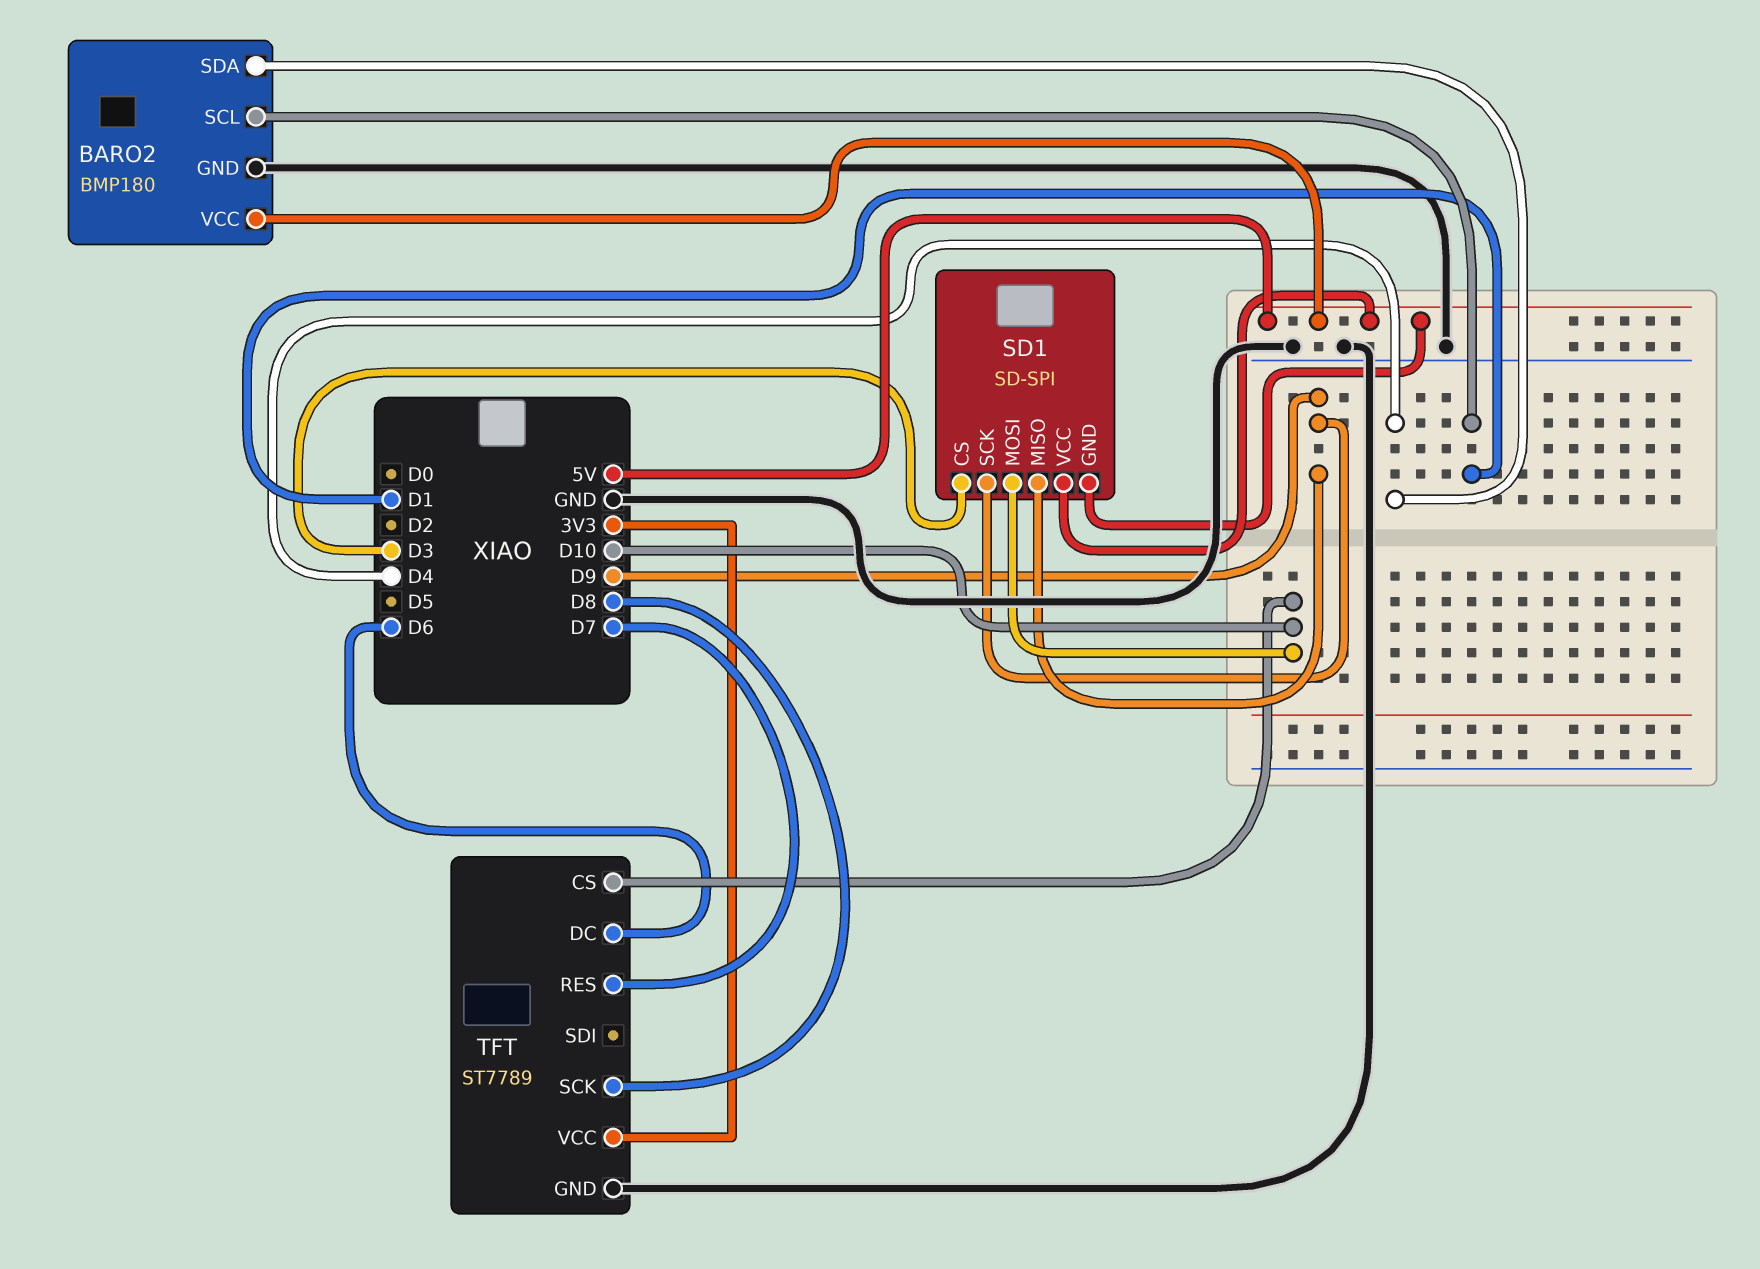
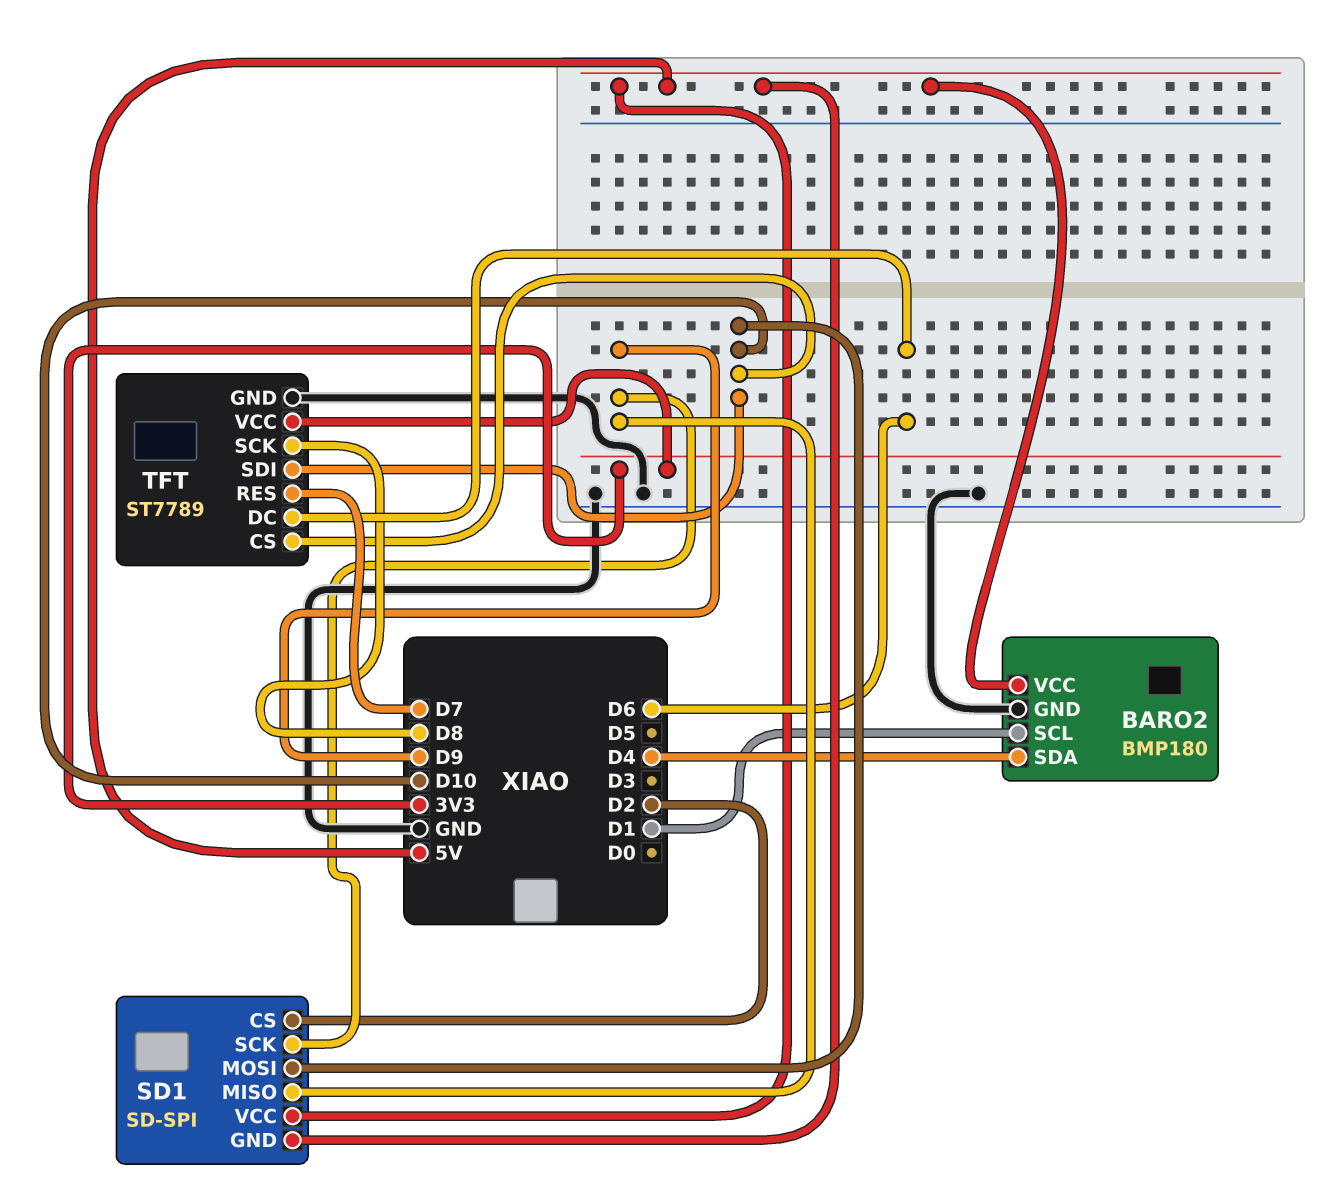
SD1 pin CS: D3 -> D2
TFT pin SDI: none -> D10

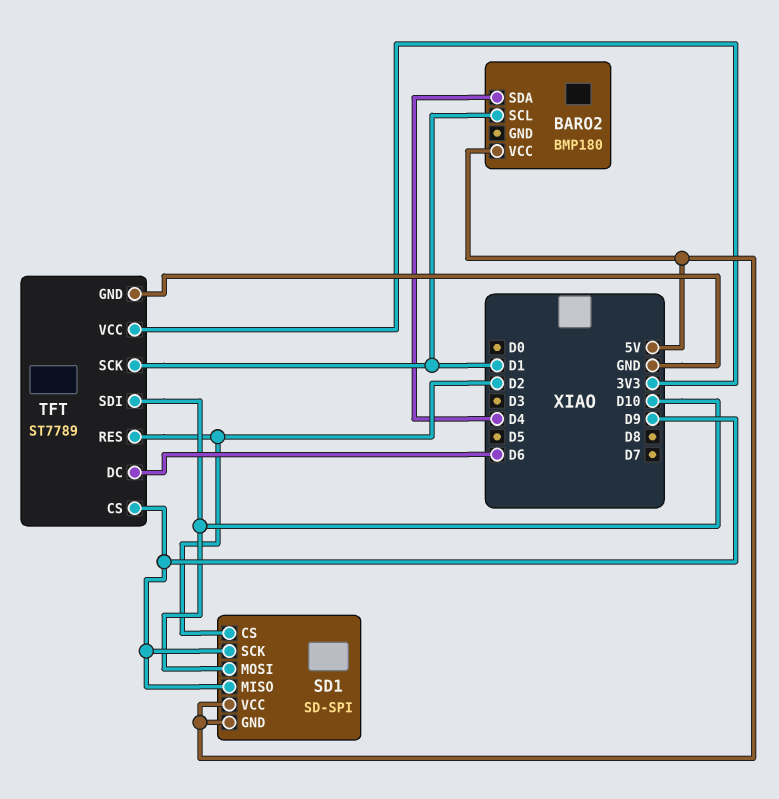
BARO2 pin GND: GND -> none
TFT pin CS: D10 -> D9
TFT pin RES: D7 -> D2
TFT pin SCK: D8 -> D1

